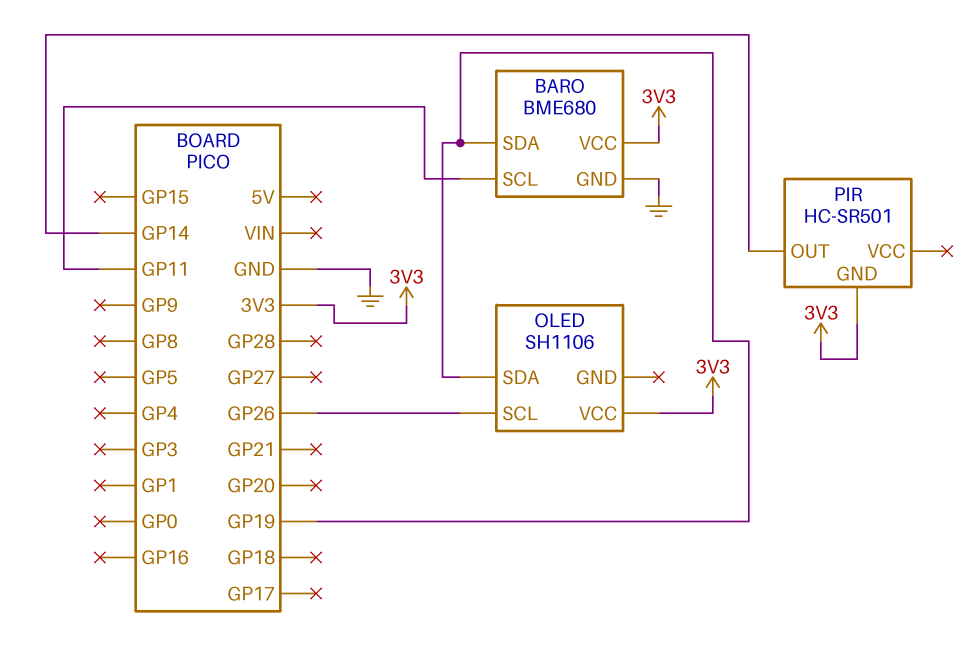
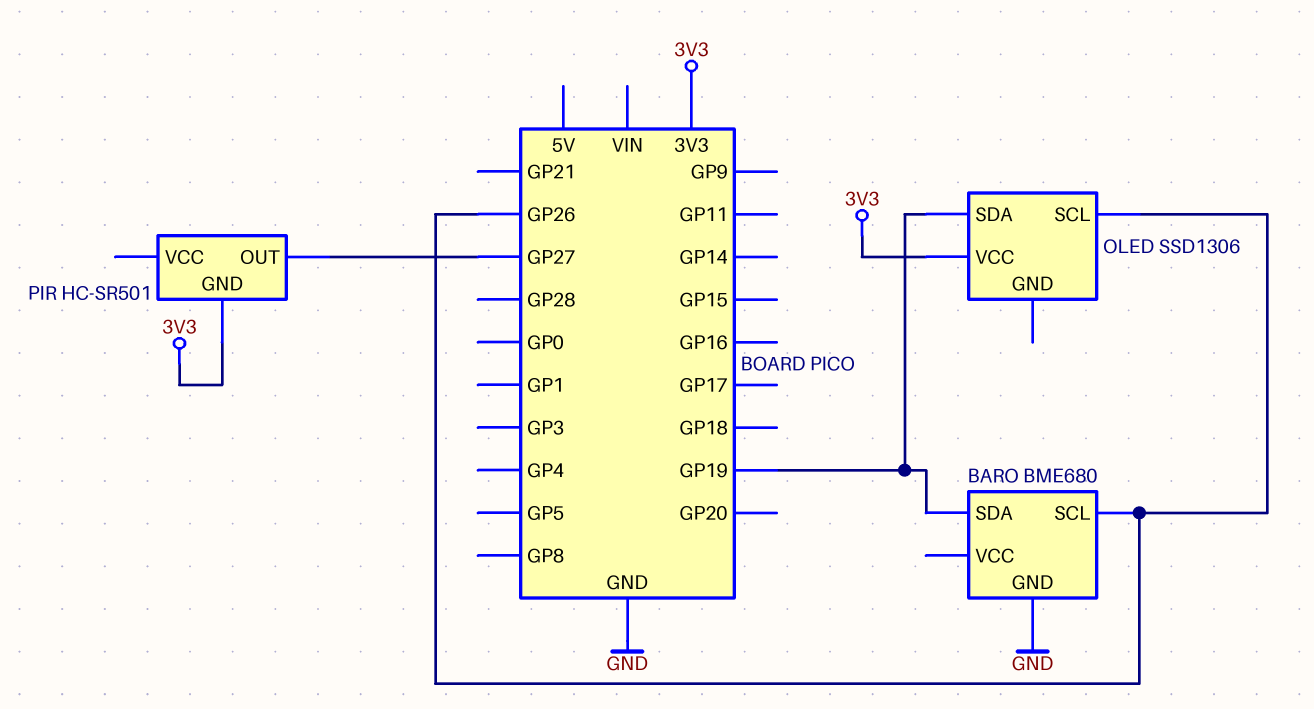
BARO pin SCL: GP11 -> GP26
BARO pin VCC: 3V3 -> none
OLED: SH1106 -> SSD1306
PIR pin OUT: GP14 -> GP27

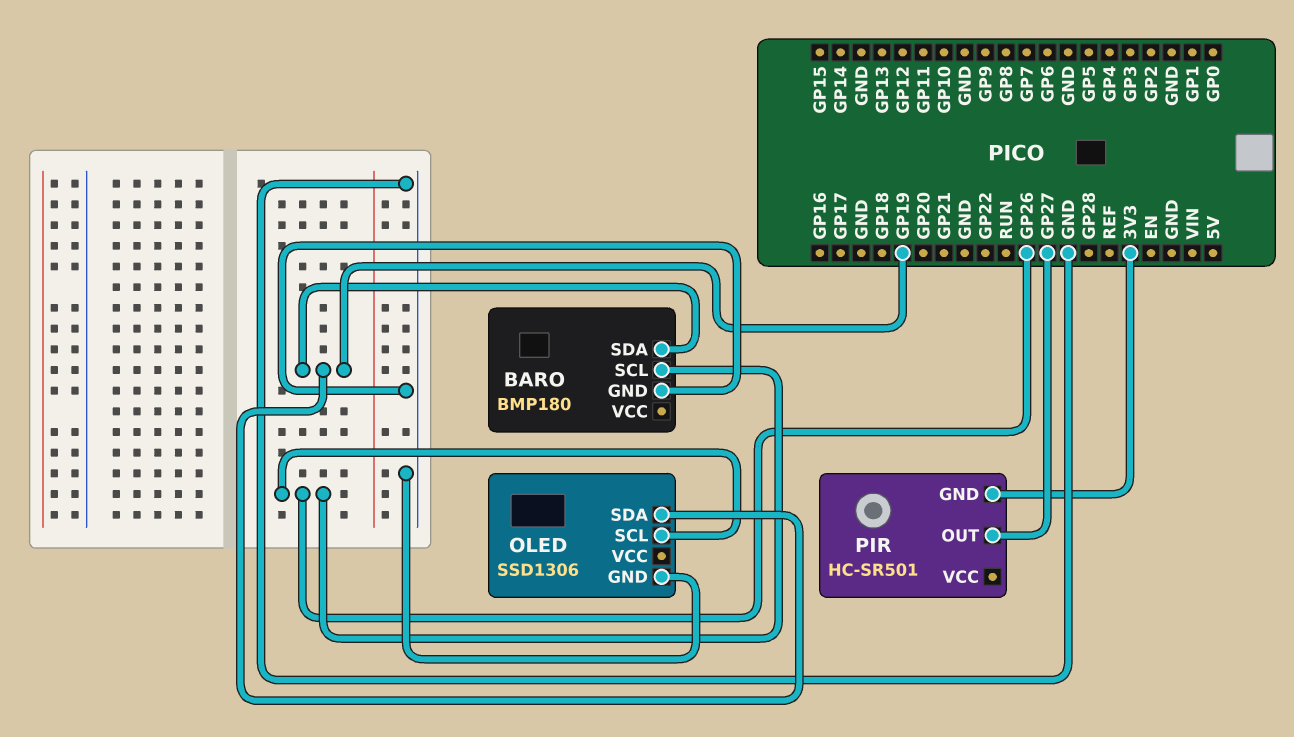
BARO: BME680 -> BMP180
OLED pin GND: none -> GND
OLED pin VCC: 3V3 -> none

